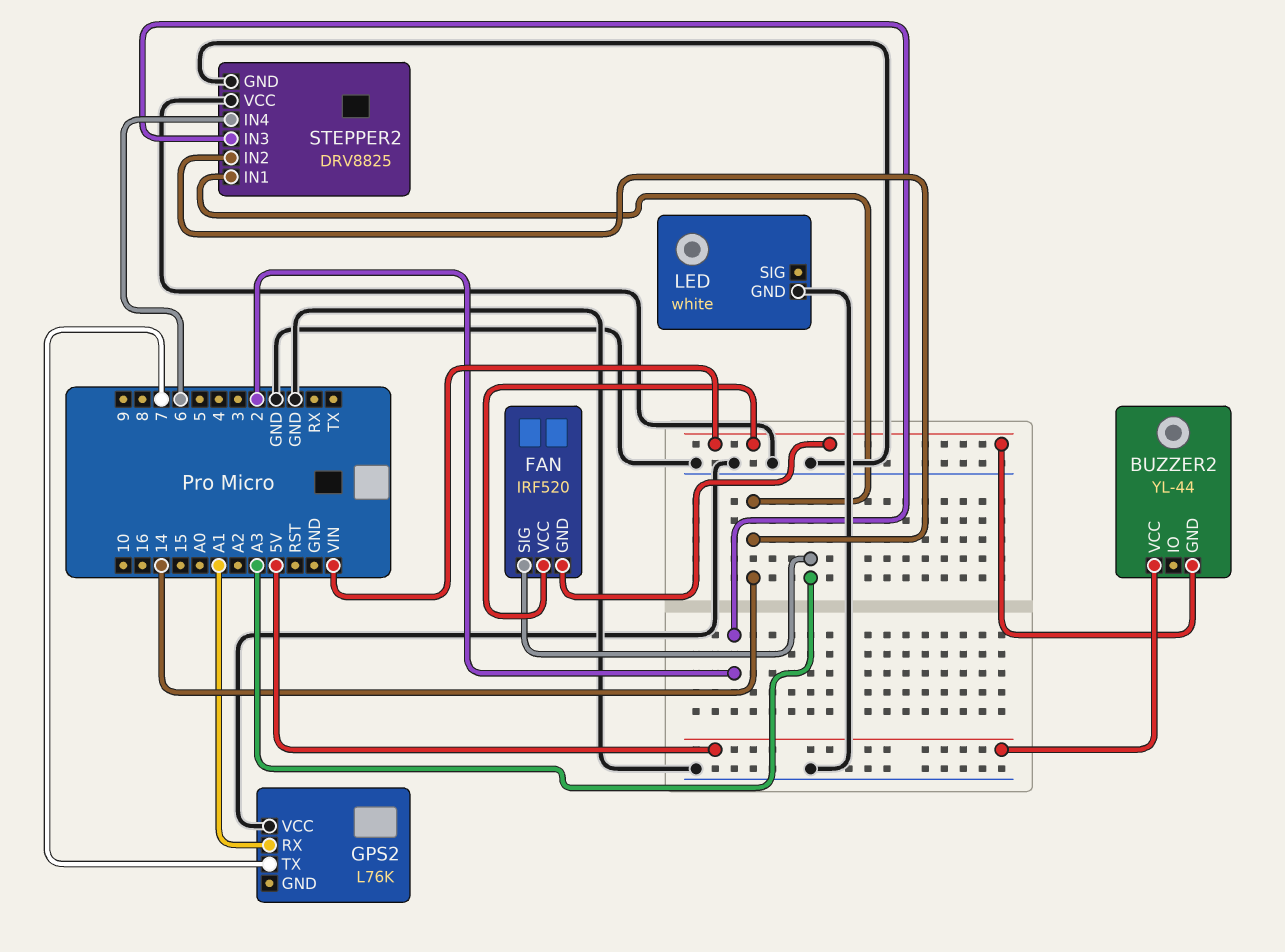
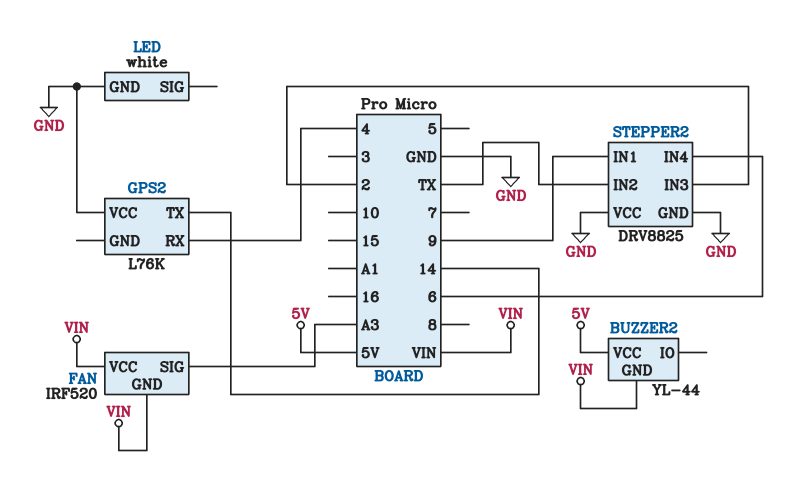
GPS2 pin RX: A1 -> 4
GPS2 pin TX: 7 -> 14
STEPPER2 pin IN1: 14 -> 9
STEPPER2 pin IN2: 14 -> TX

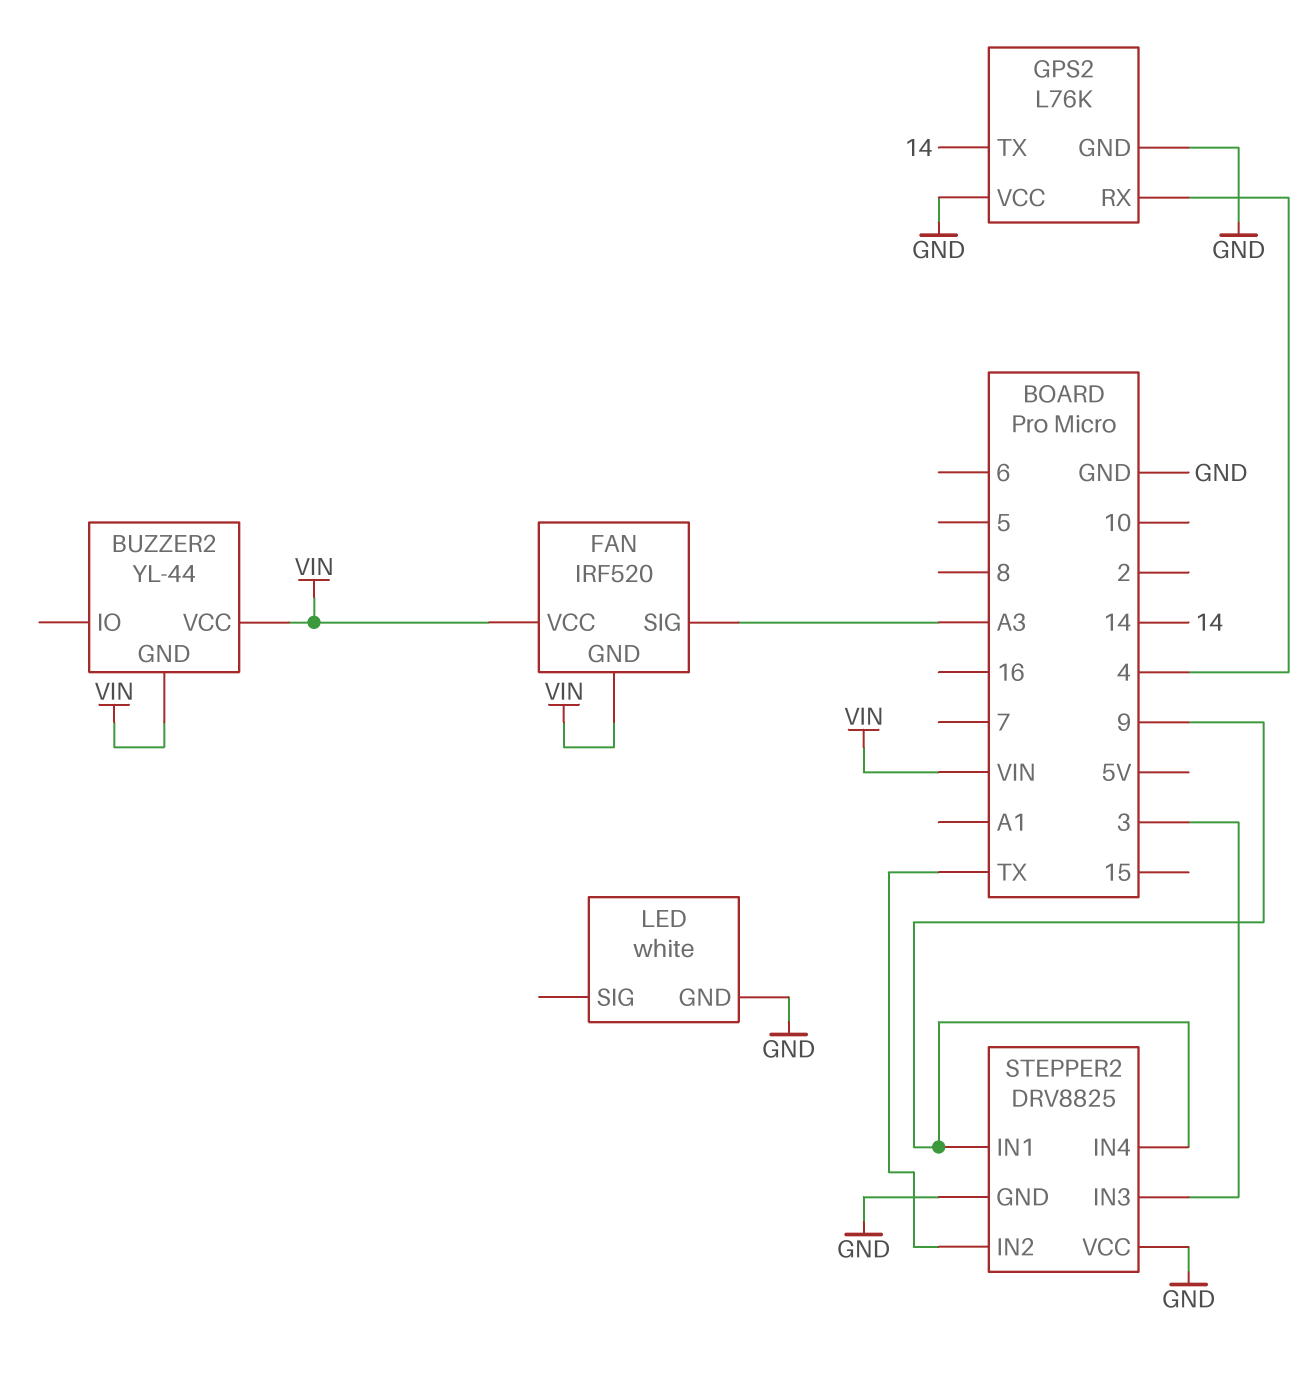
BUZZER2 pin VCC: 5V -> VIN
GPS2 pin GND: none -> GND
STEPPER2 pin IN3: 2 -> 3
STEPPER2 pin IN4: 6 -> 9

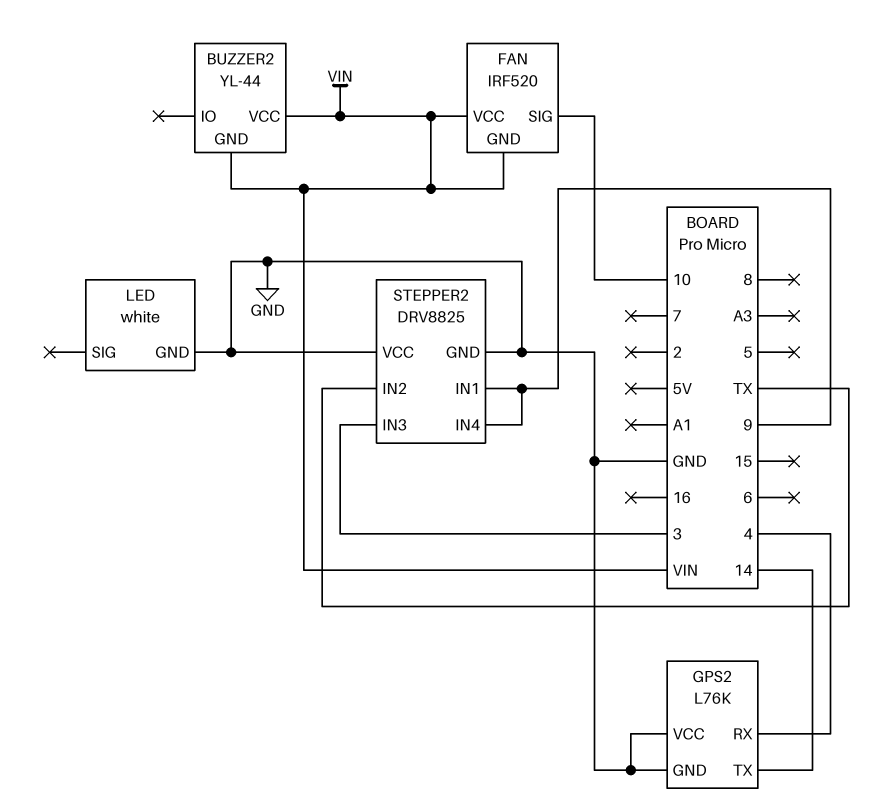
FAN pin SIG: A3 -> 10

